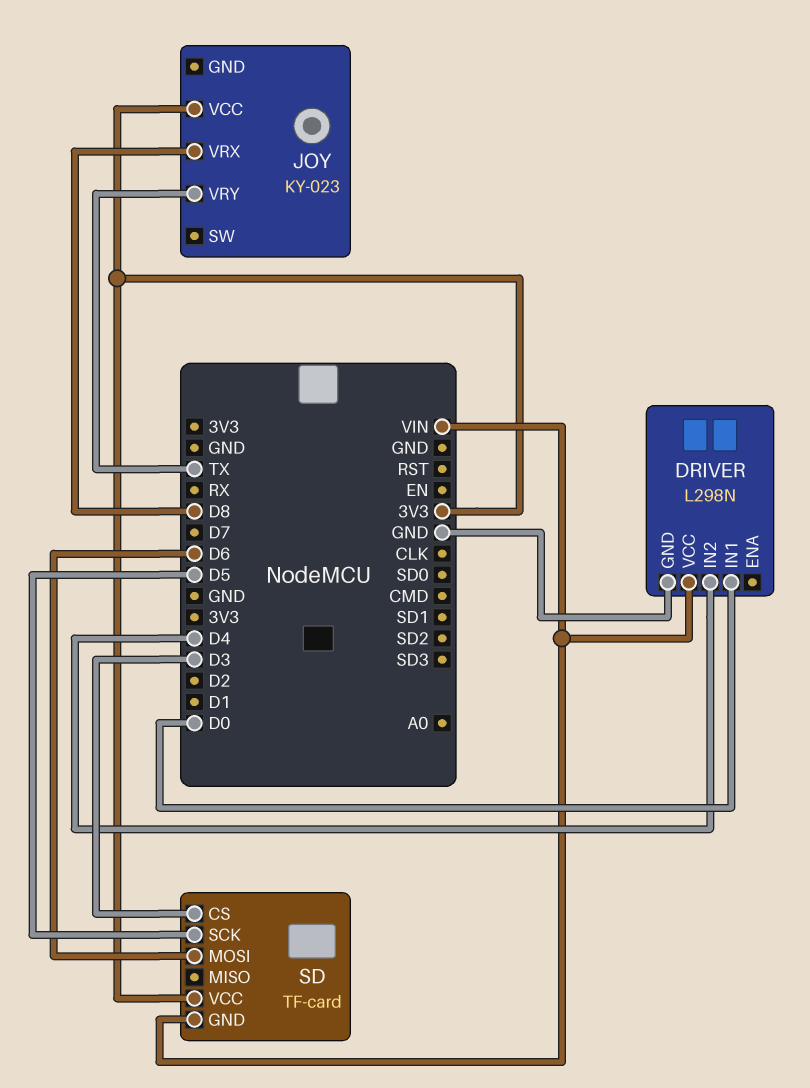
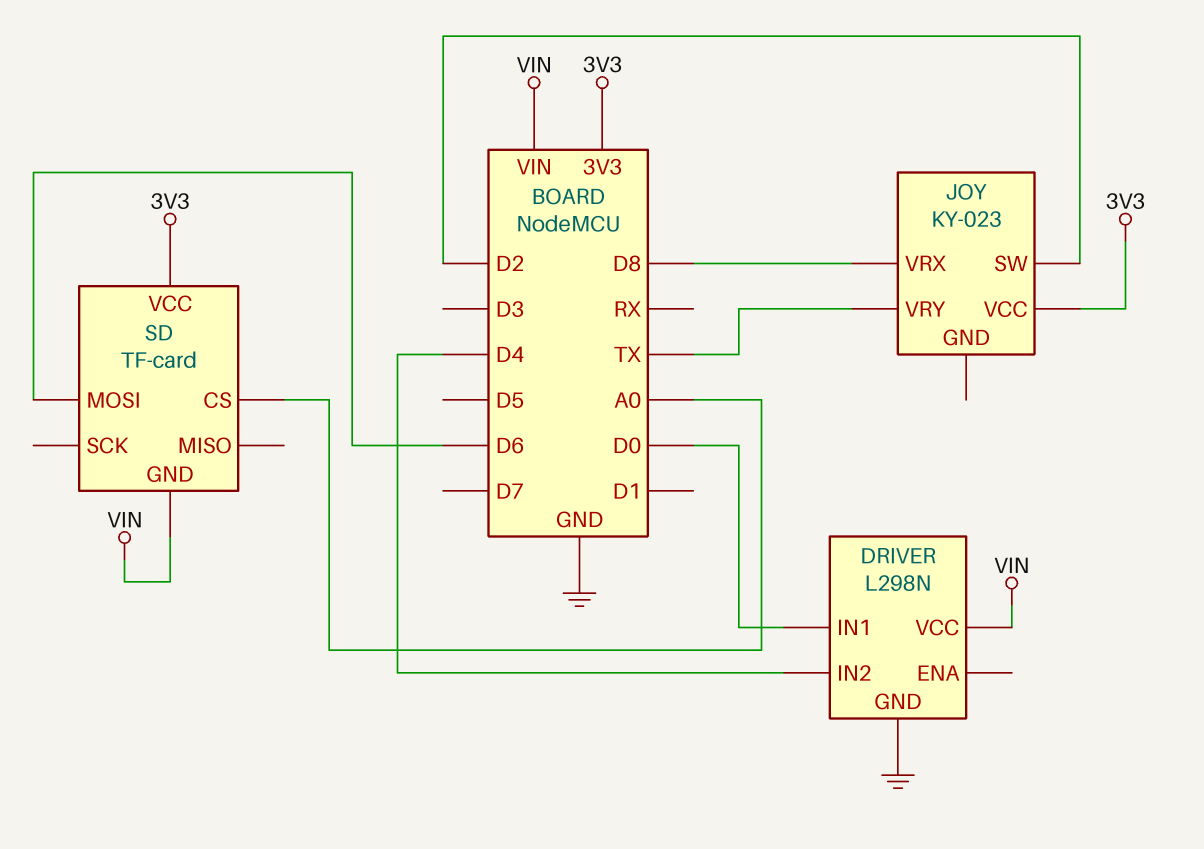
JOY pin SW: none -> D2
SD pin CS: D3 -> A0
SD pin SCK: D5 -> none

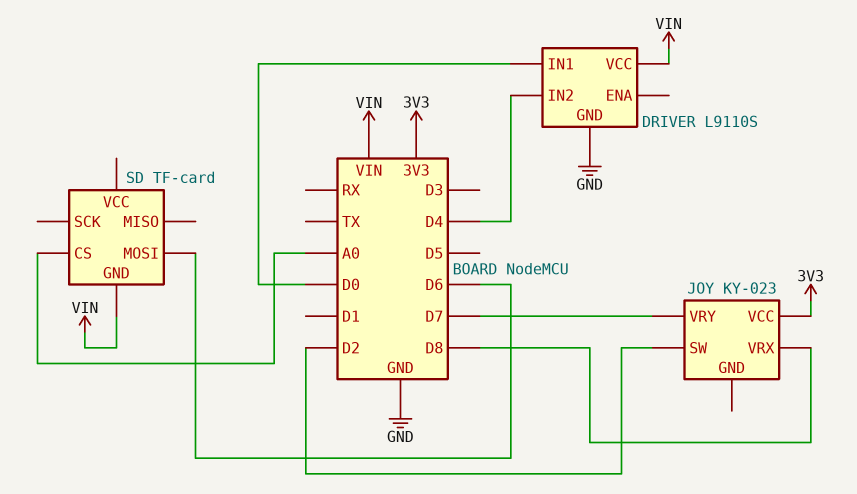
DRIVER: L298N -> L9110S
JOY pin VRY: TX -> D7
SD pin VCC: 3V3 -> none

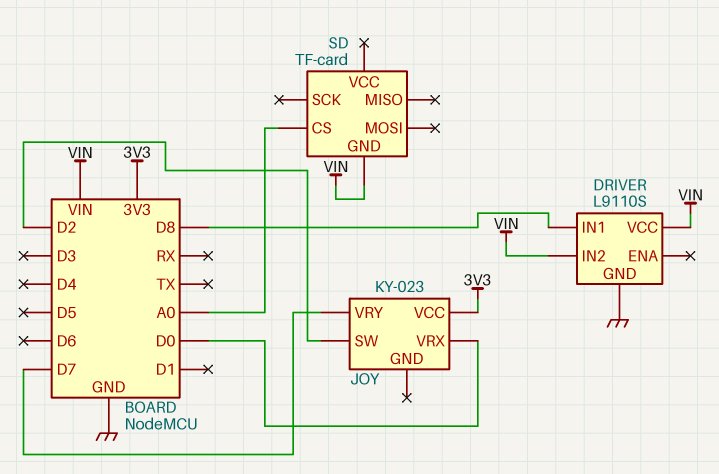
DRIVER pin IN1: D0 -> D8
DRIVER pin IN2: D4 -> VIN
JOY pin VRX: D8 -> D0
SD pin MOSI: D6 -> none

